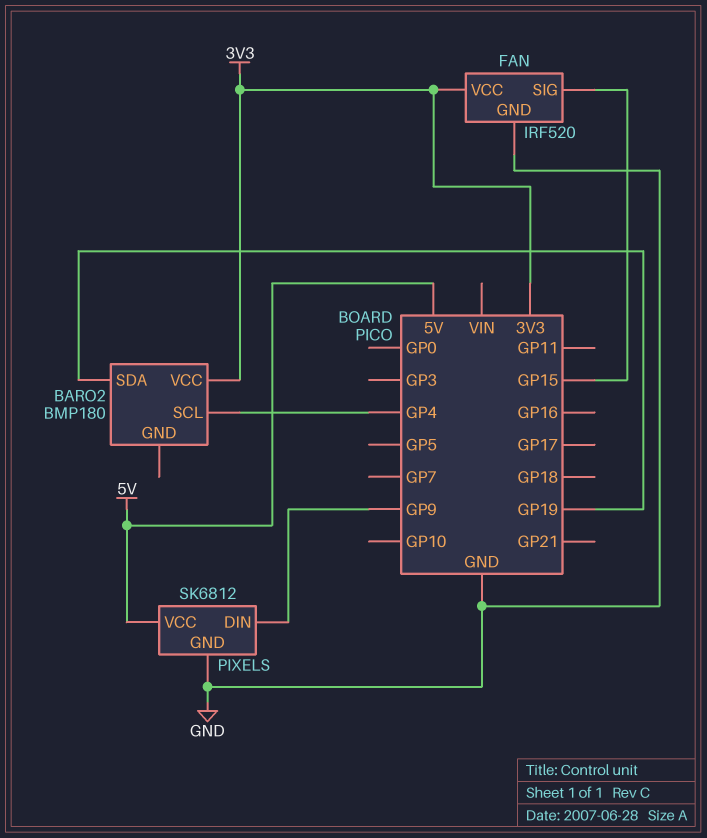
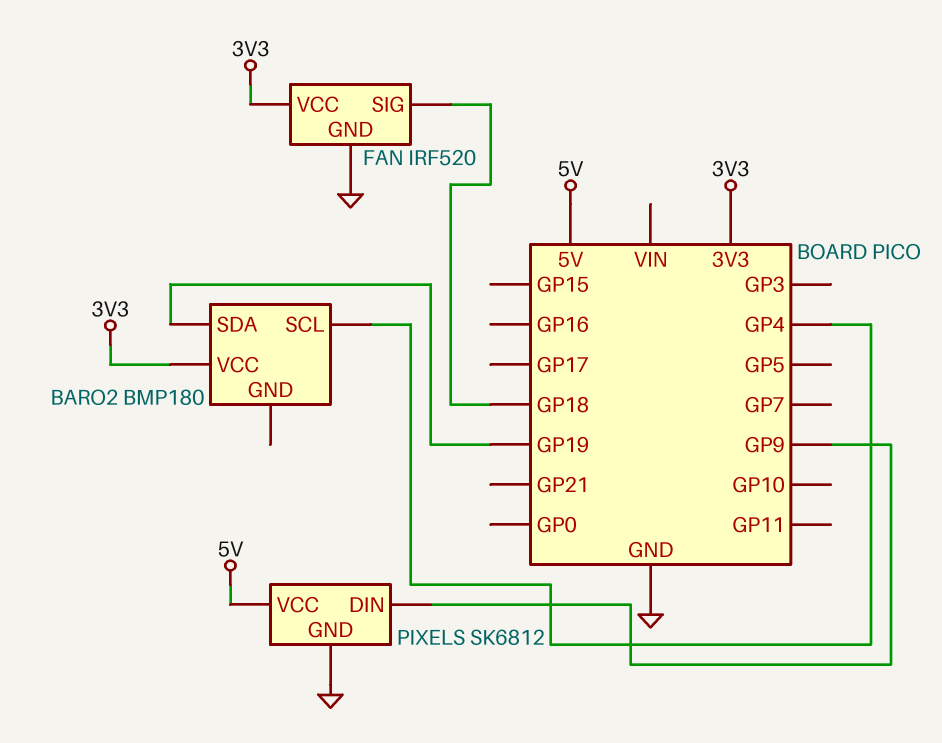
FAN pin SIG: GP15 -> GP18

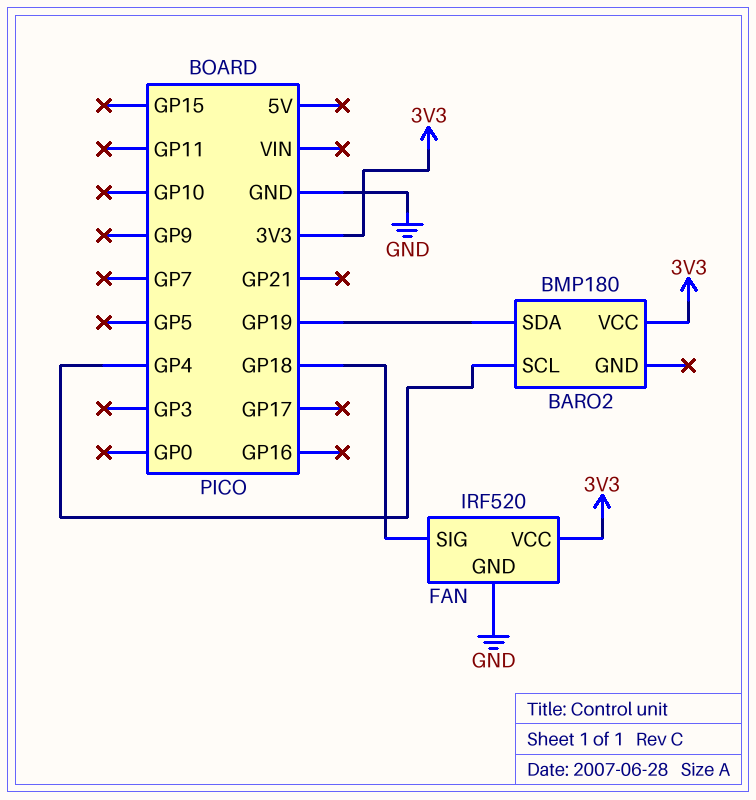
PIXELS: SK6812 -> none
PIXELS pin DIN: GP9 -> none
PIXELS pin GND: GND -> none
PIXELS pin VCC: 5V -> none

